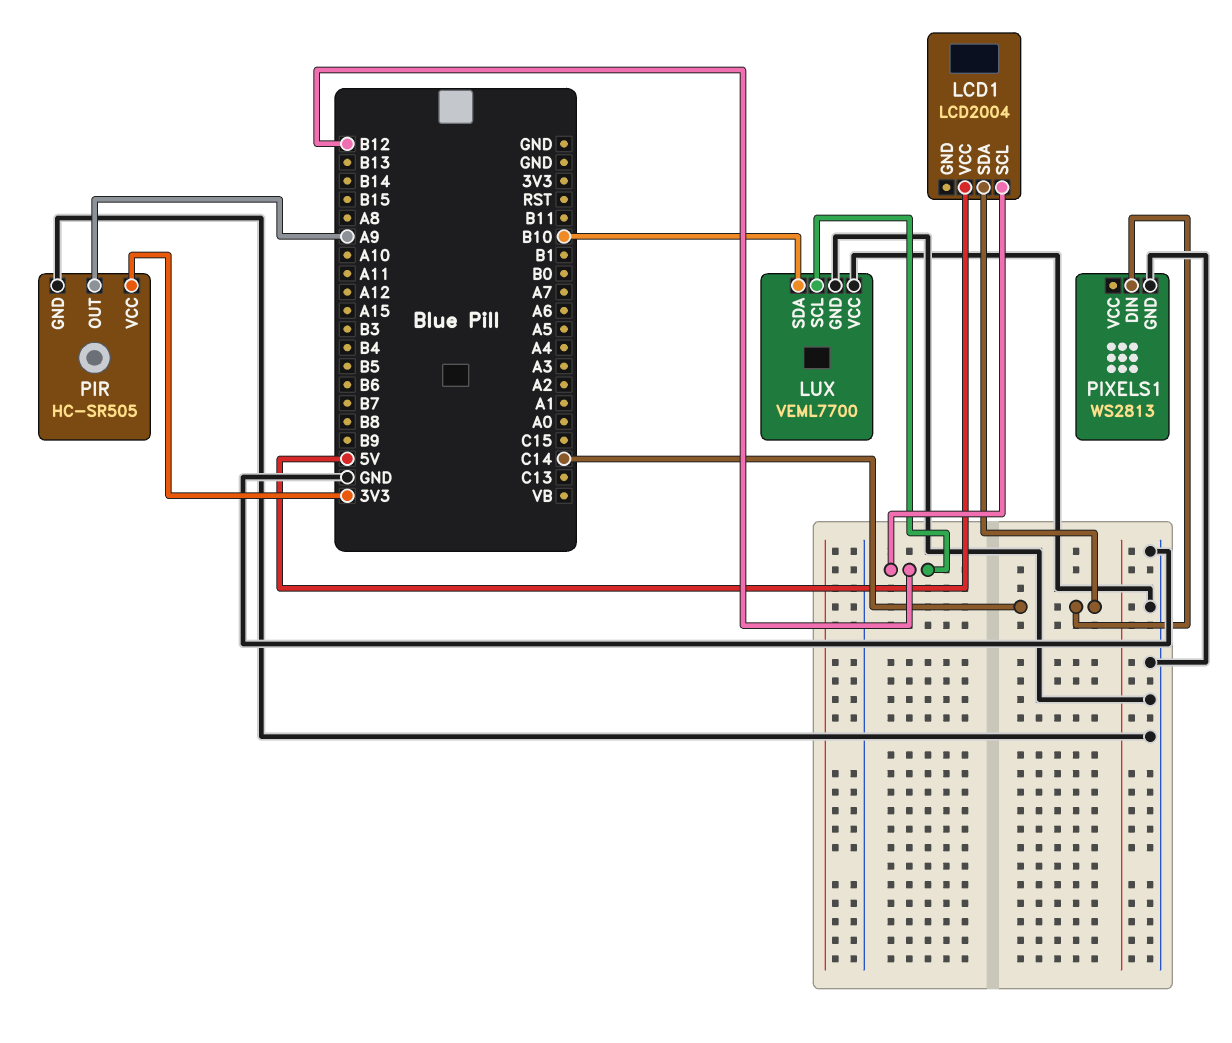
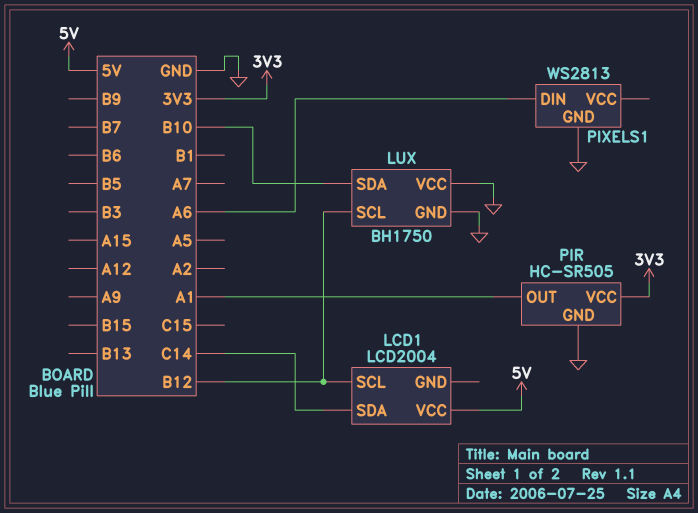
LUX: VEML7700 -> BH1750
PIR pin OUT: A9 -> A1
PIXELS1 pin DIN: C14 -> A6

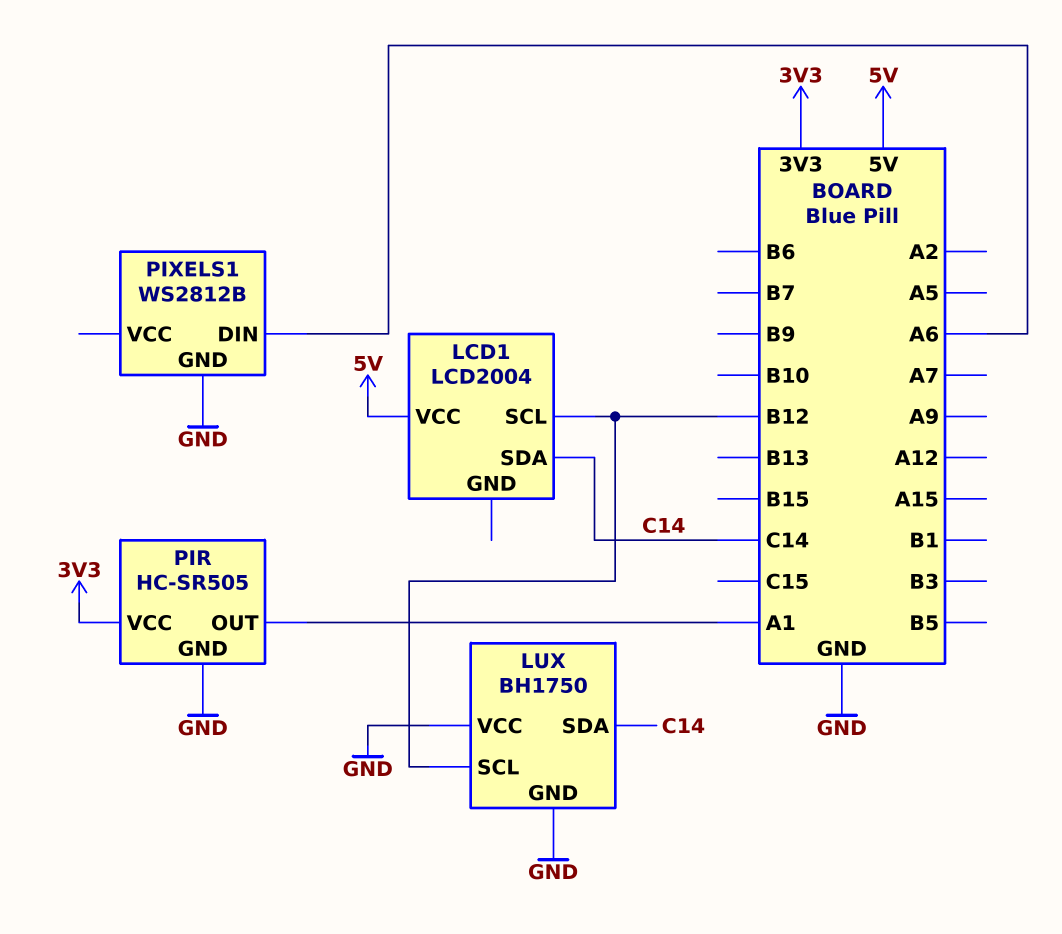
LUX pin SDA: B10 -> C14
PIXELS1: WS2813 -> WS2812B

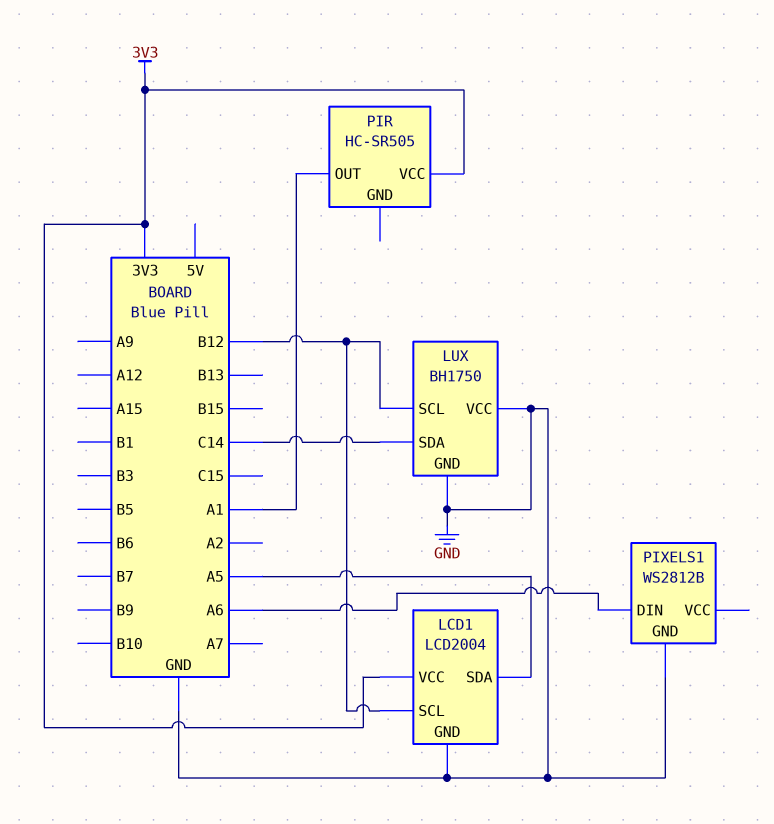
LCD1 pin GND: none -> GND
LCD1 pin SDA: C14 -> A5
LCD1 pin VCC: 5V -> 3V3
PIR pin GND: GND -> none

